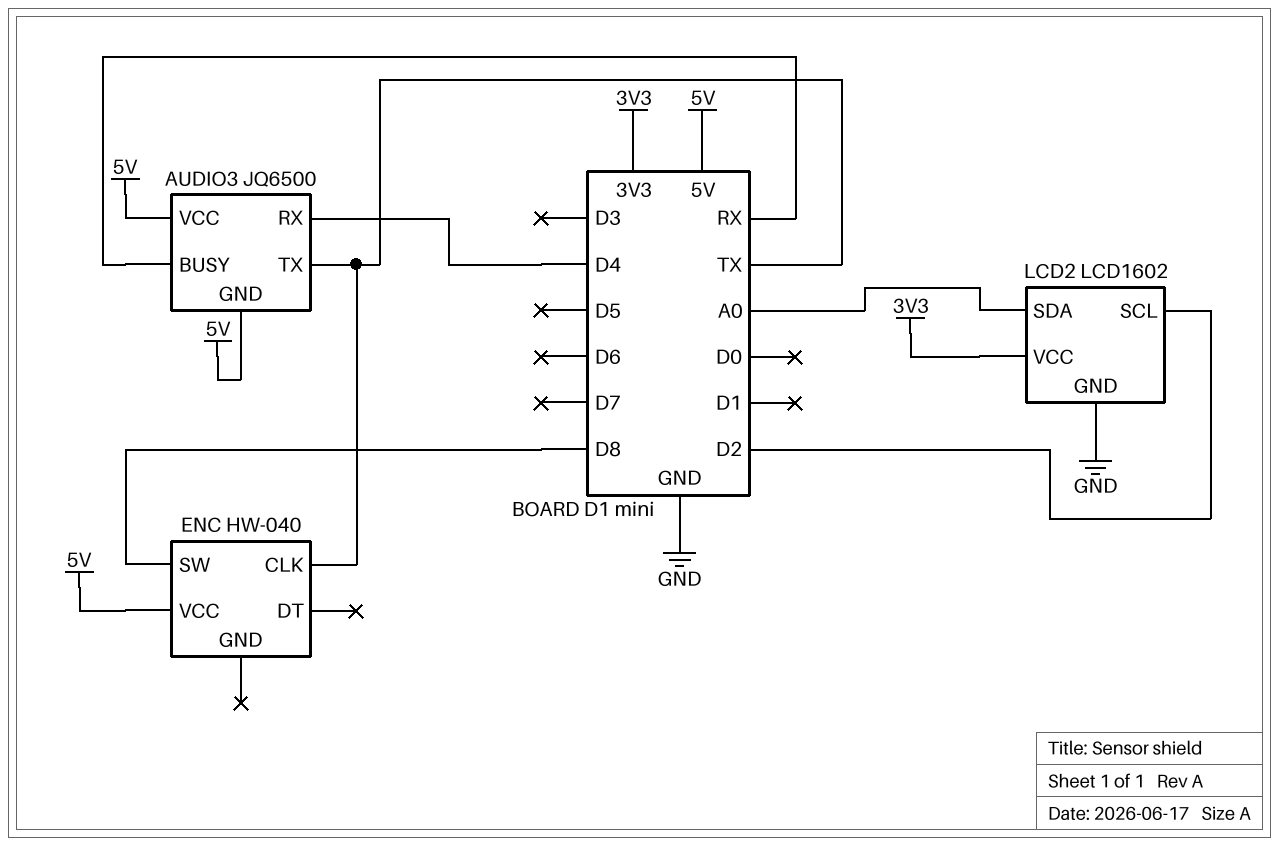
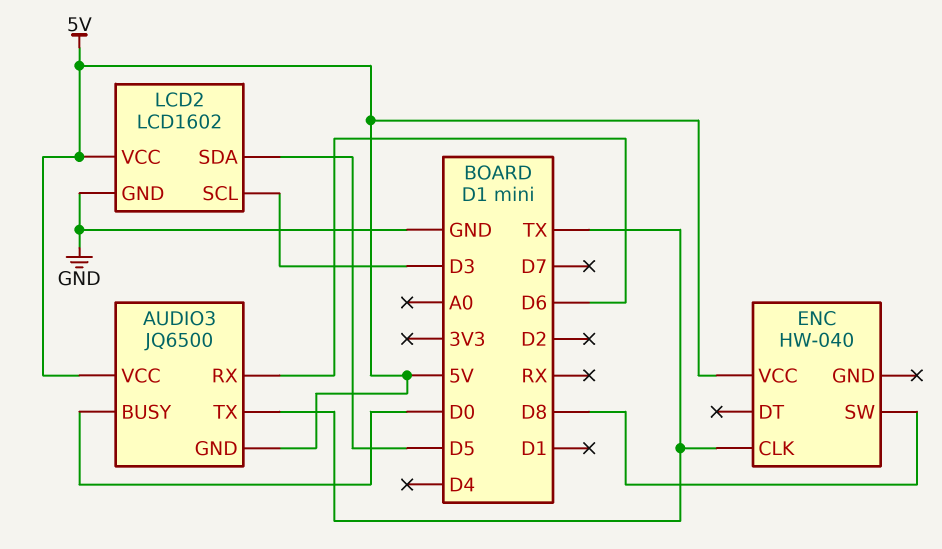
AUDIO3 pin BUSY: RX -> D0
AUDIO3 pin RX: D4 -> D6
LCD2 pin SCL: D2 -> D3
LCD2 pin SDA: A0 -> D5
LCD2 pin VCC: 3V3 -> 5V

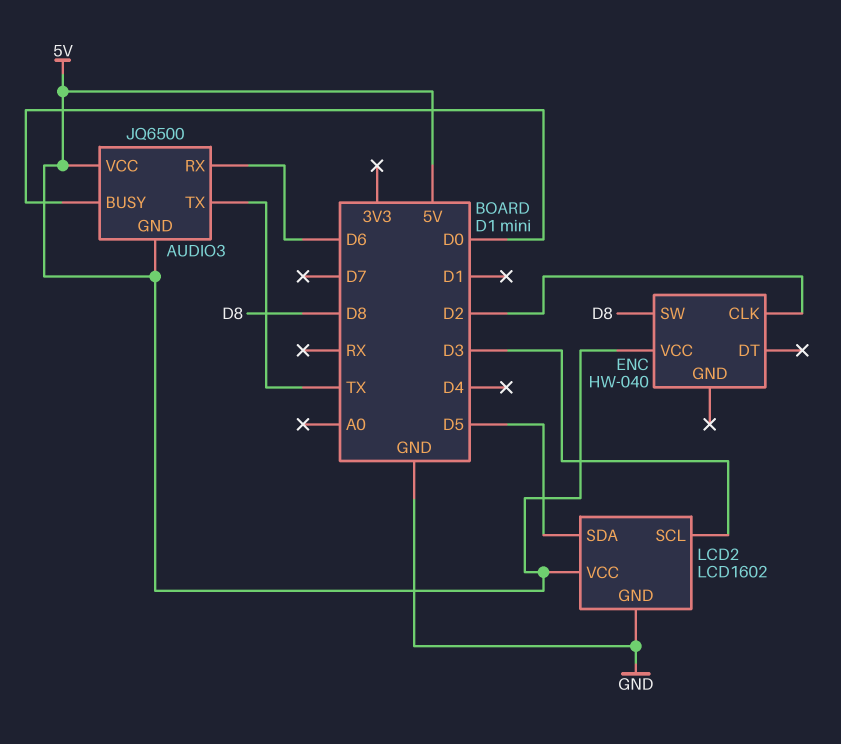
ENC pin CLK: TX -> D2

